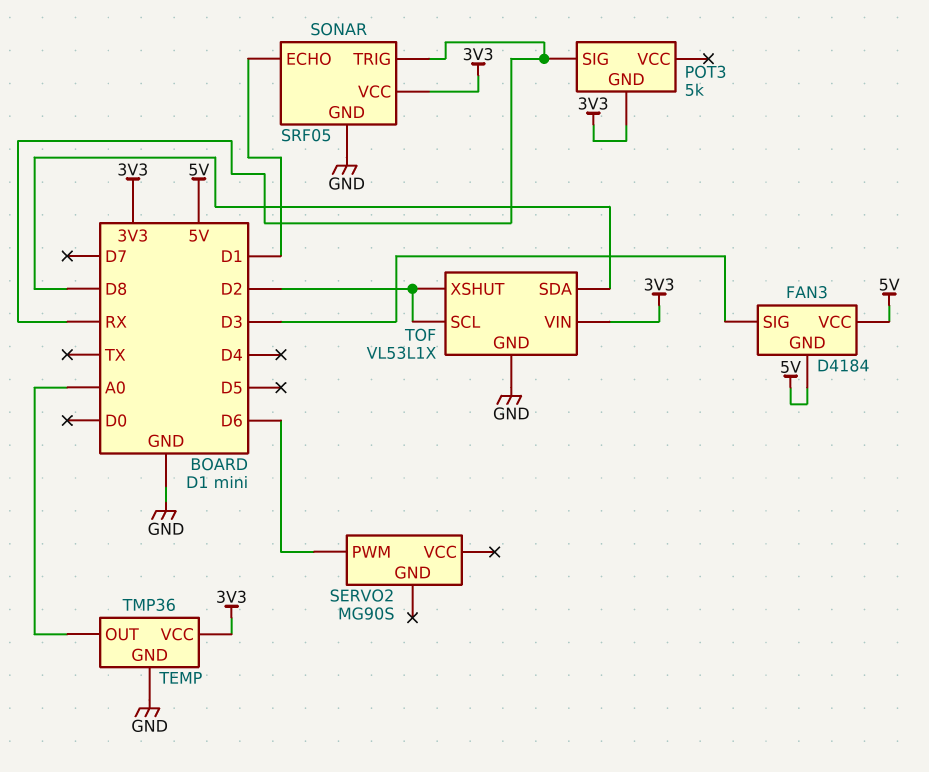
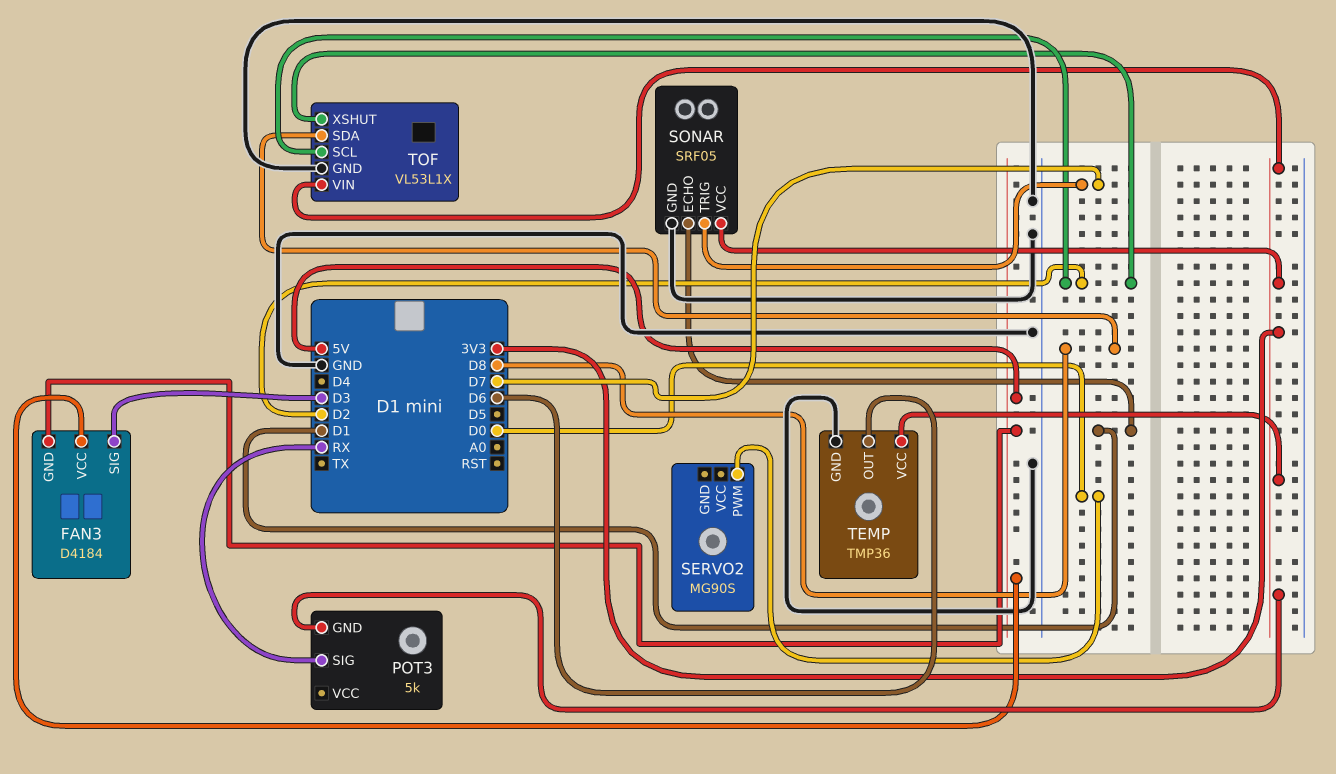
SERVO2 pin PWM: D6 -> D0
SONAR pin TRIG: RX -> D7
TEMP pin OUT: A0 -> D6

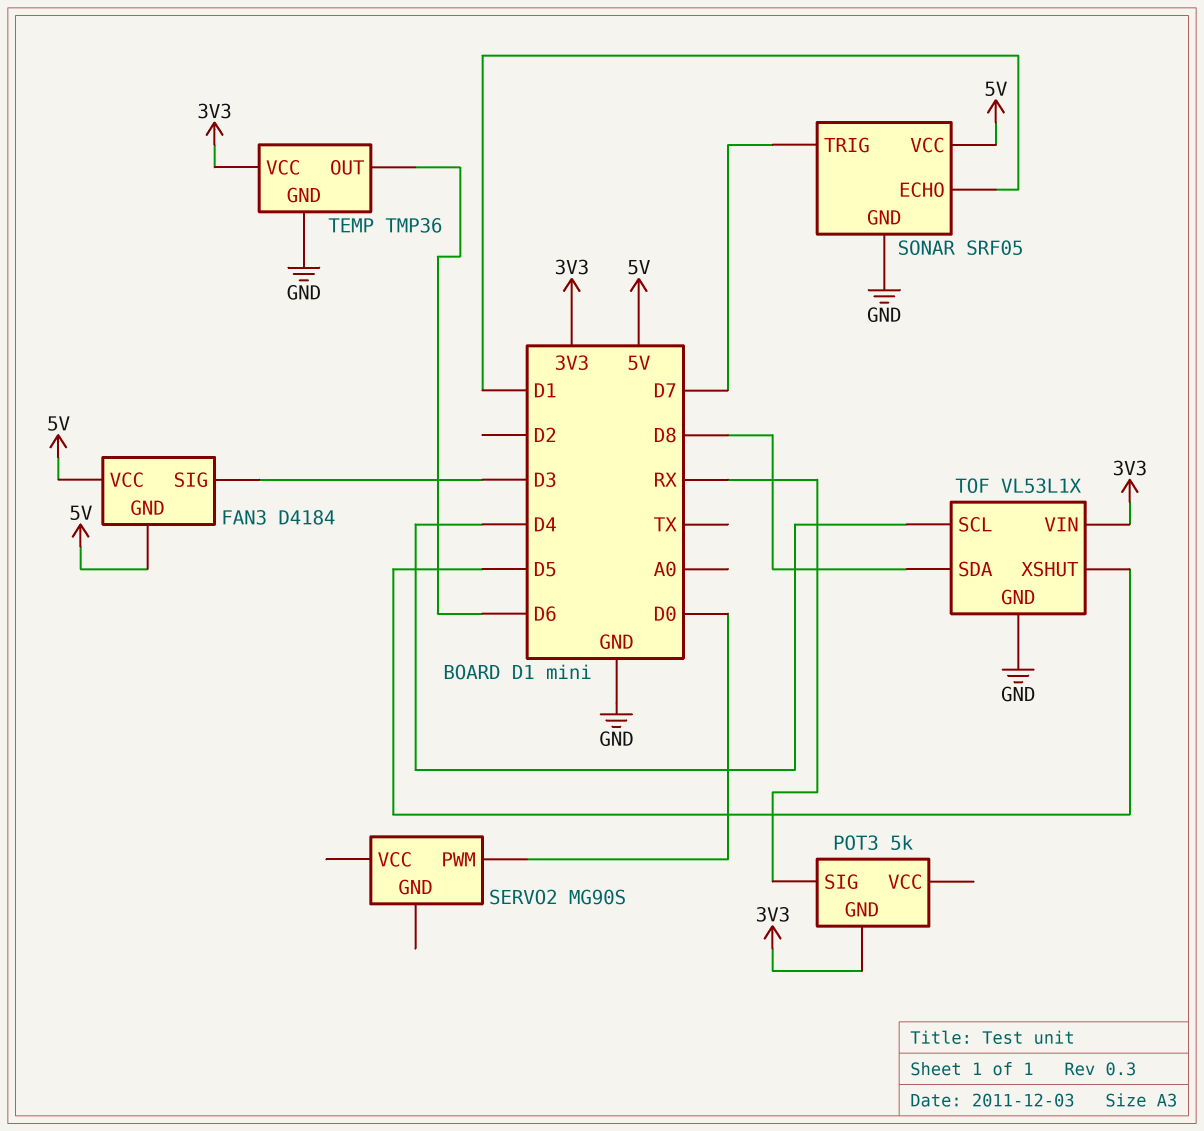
SONAR pin VCC: 3V3 -> 5V
TOF pin SCL: D2 -> D4
TOF pin XSHUT: D2 -> D5

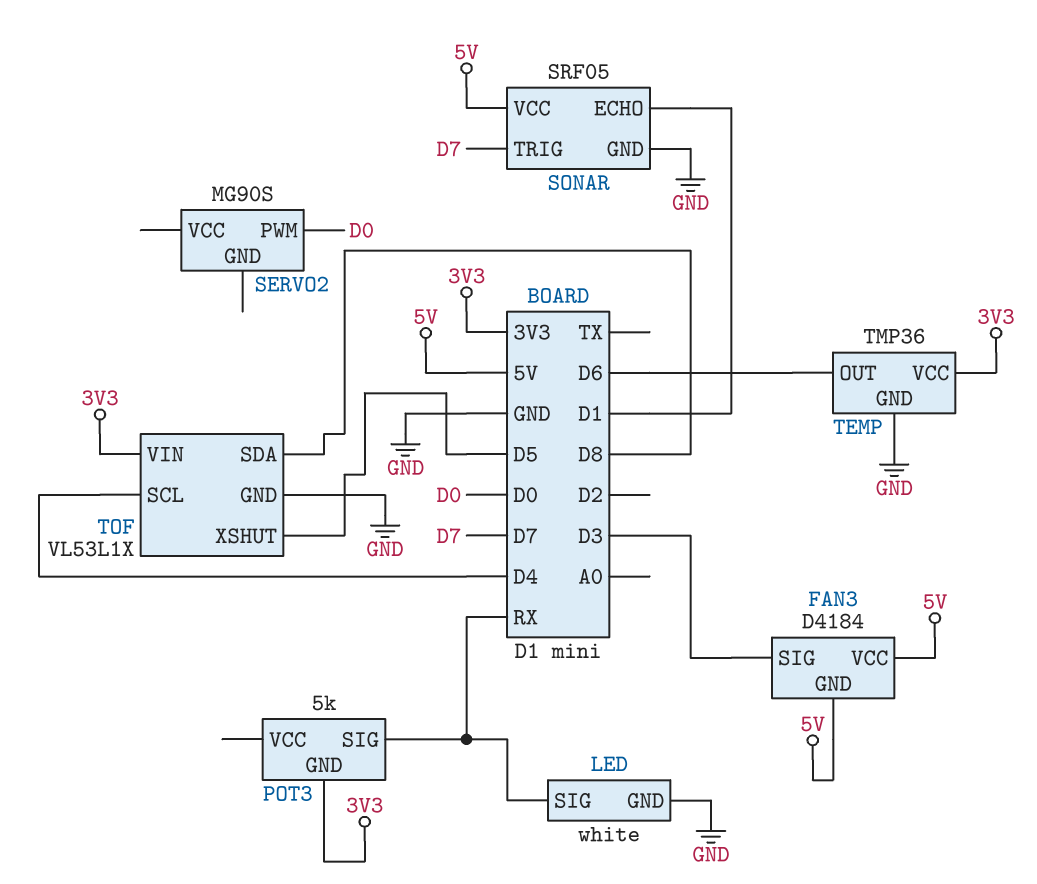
LED: none -> white
LED pin GND: none -> GND
LED pin SIG: none -> RX

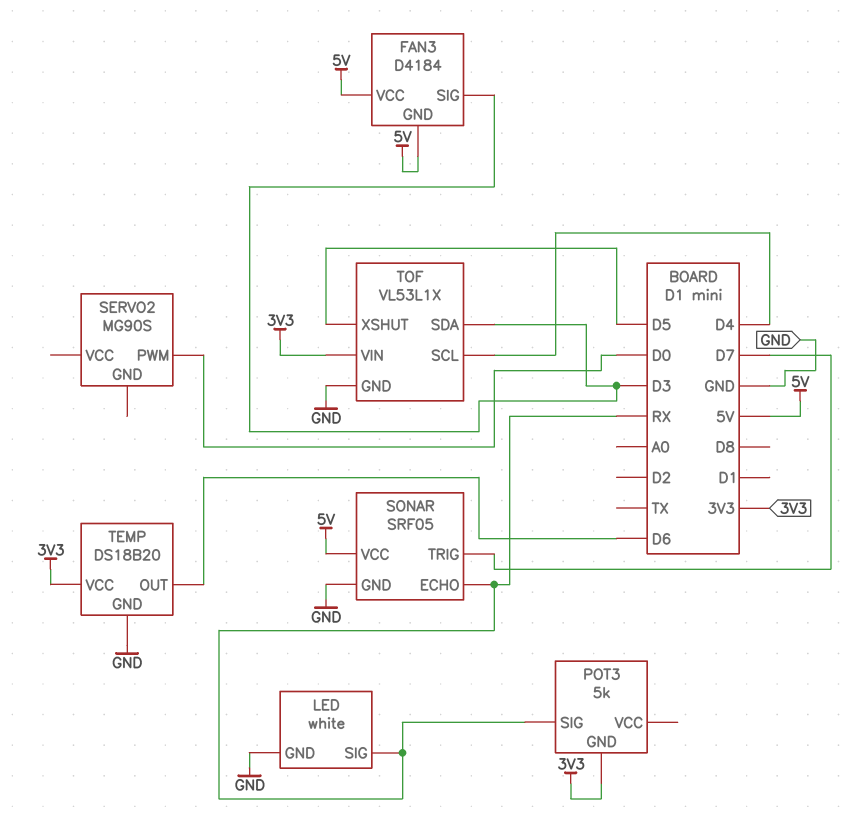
SONAR pin ECHO: D1 -> RX
TEMP: TMP36 -> DS18B20
TOF pin SDA: D8 -> D3

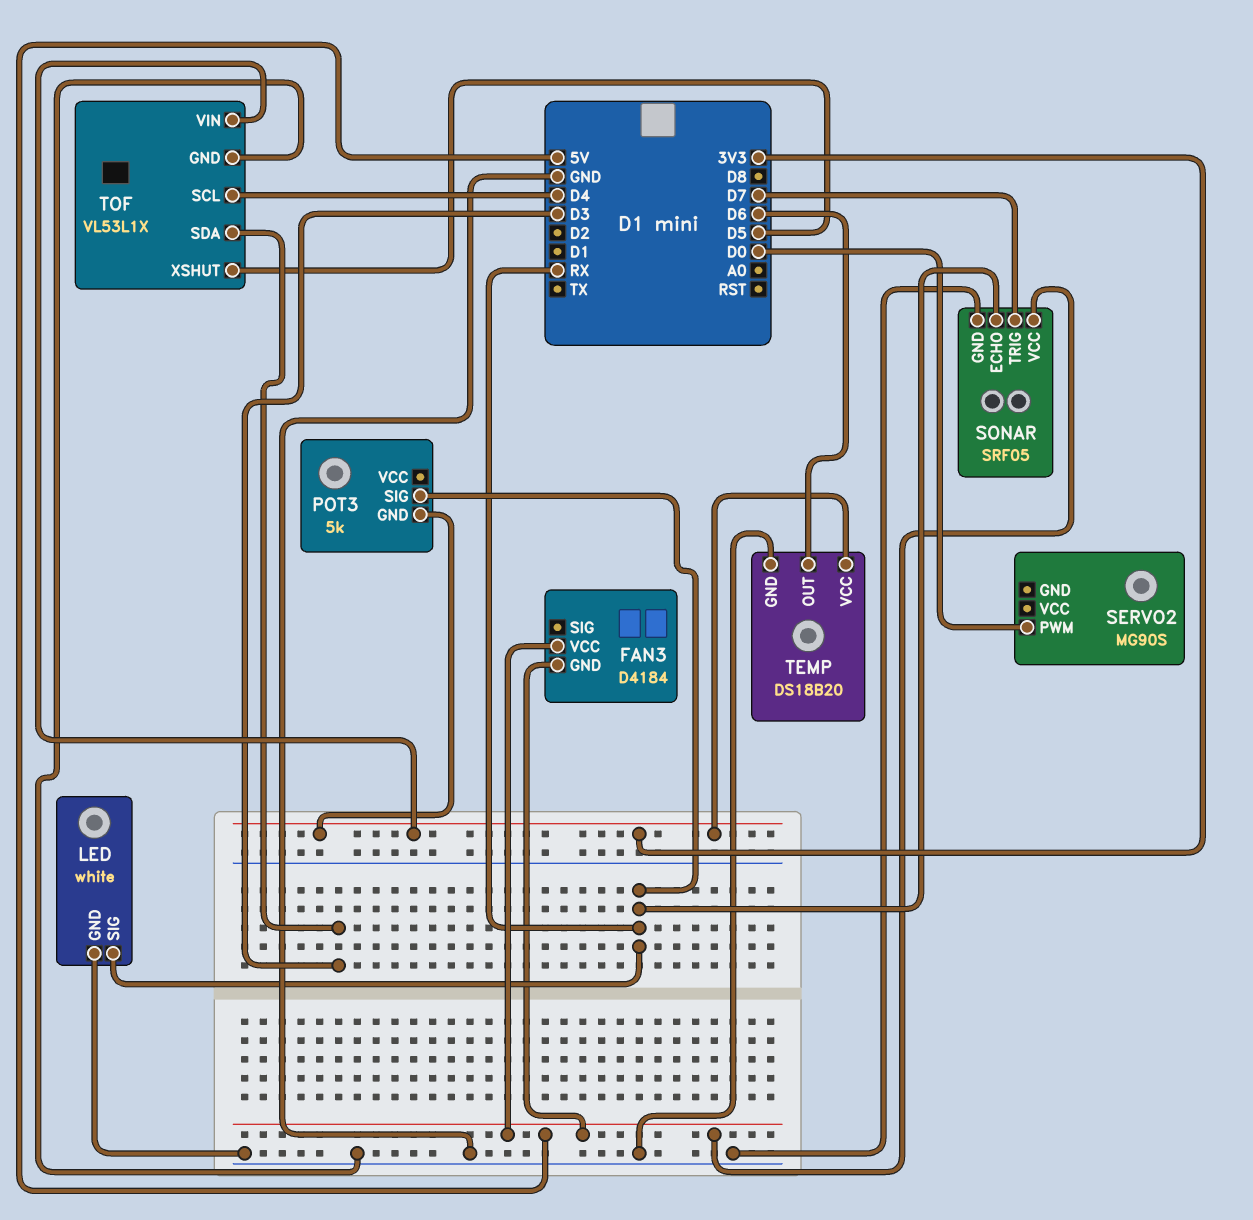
FAN3 pin SIG: D3 -> none

